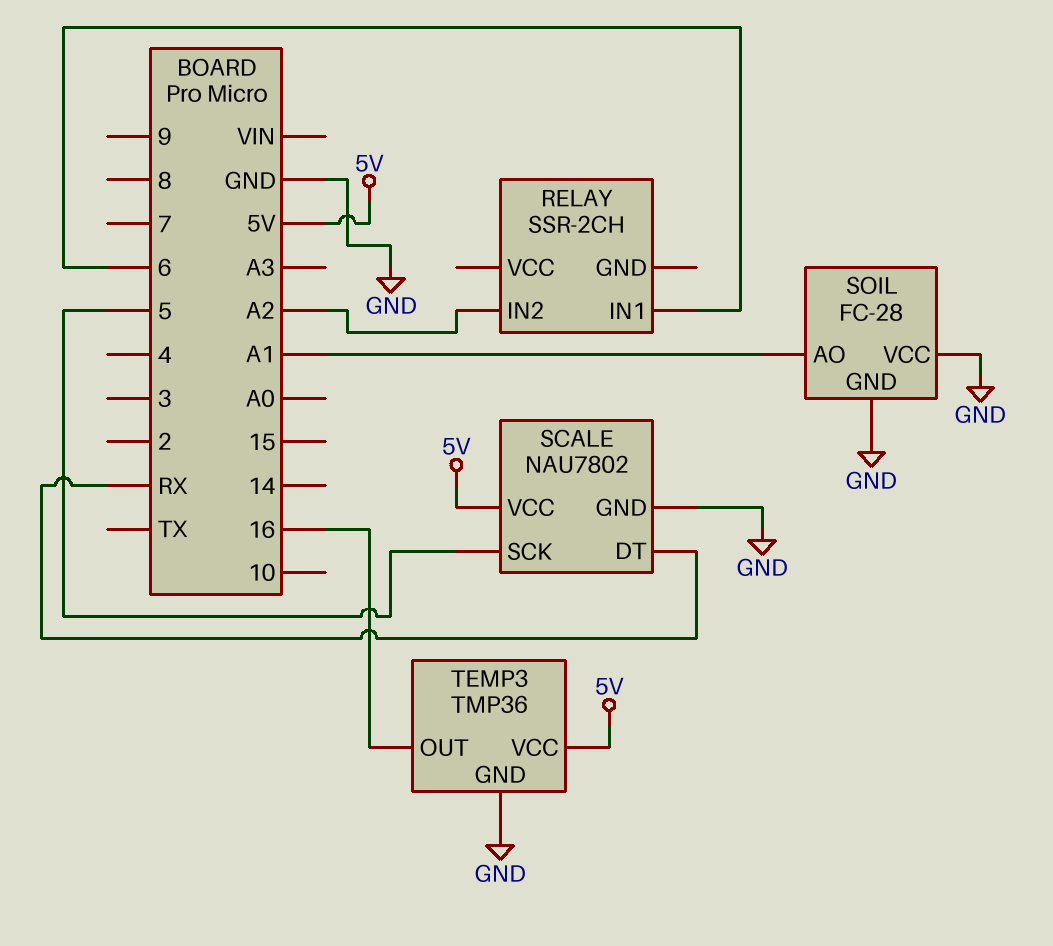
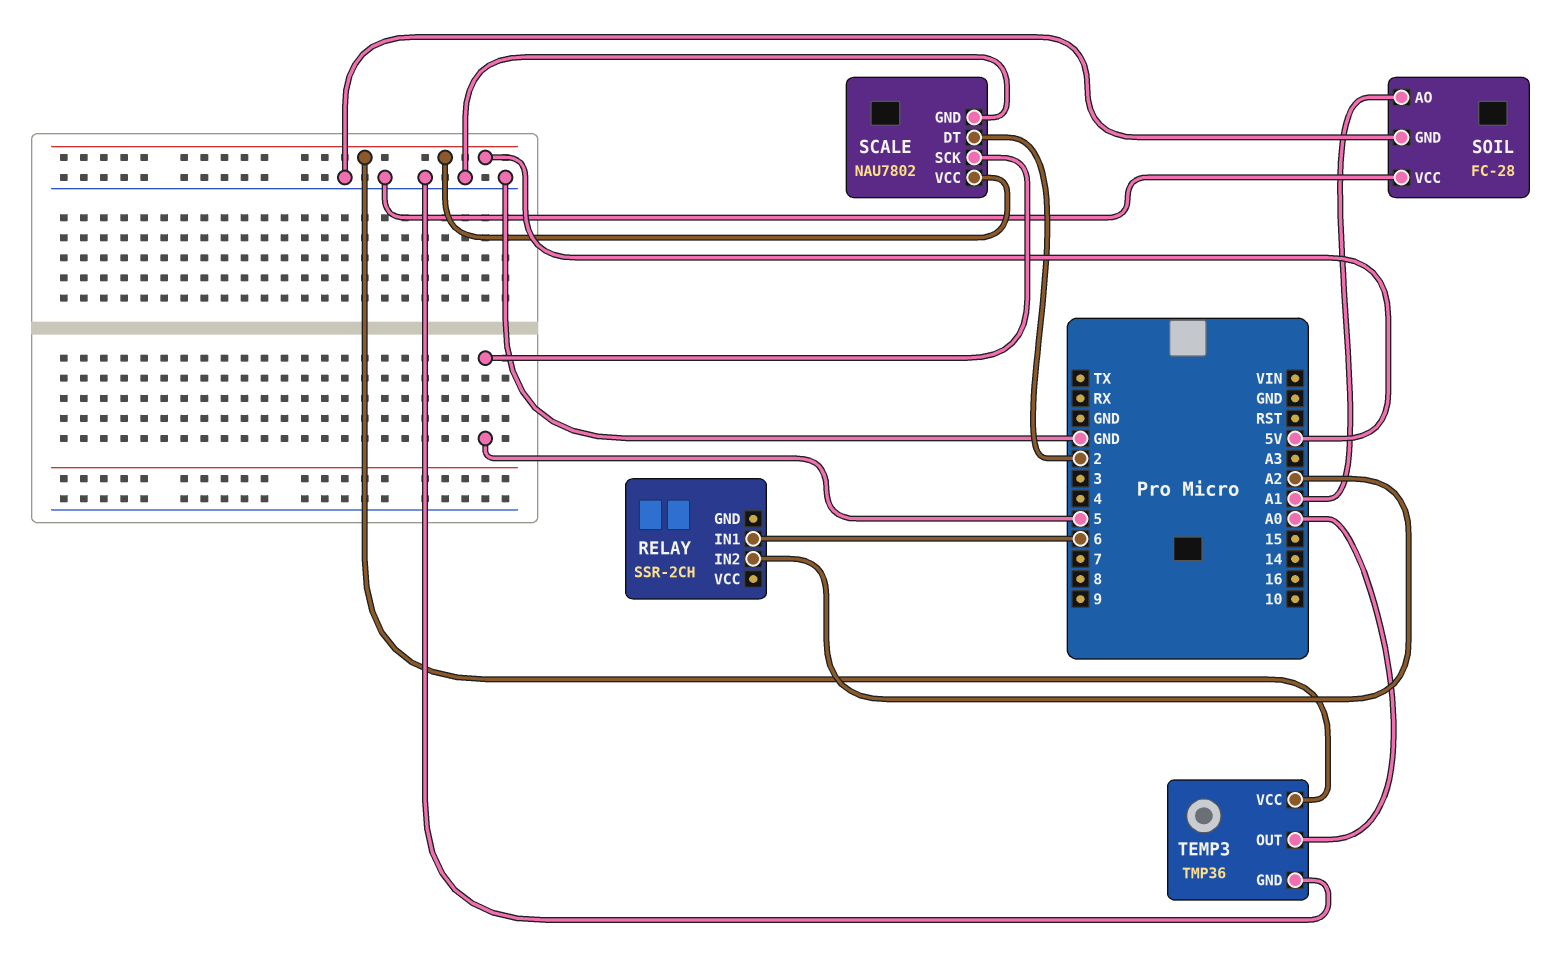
SCALE pin DT: RX -> 2
TEMP3 pin OUT: 16 -> A0

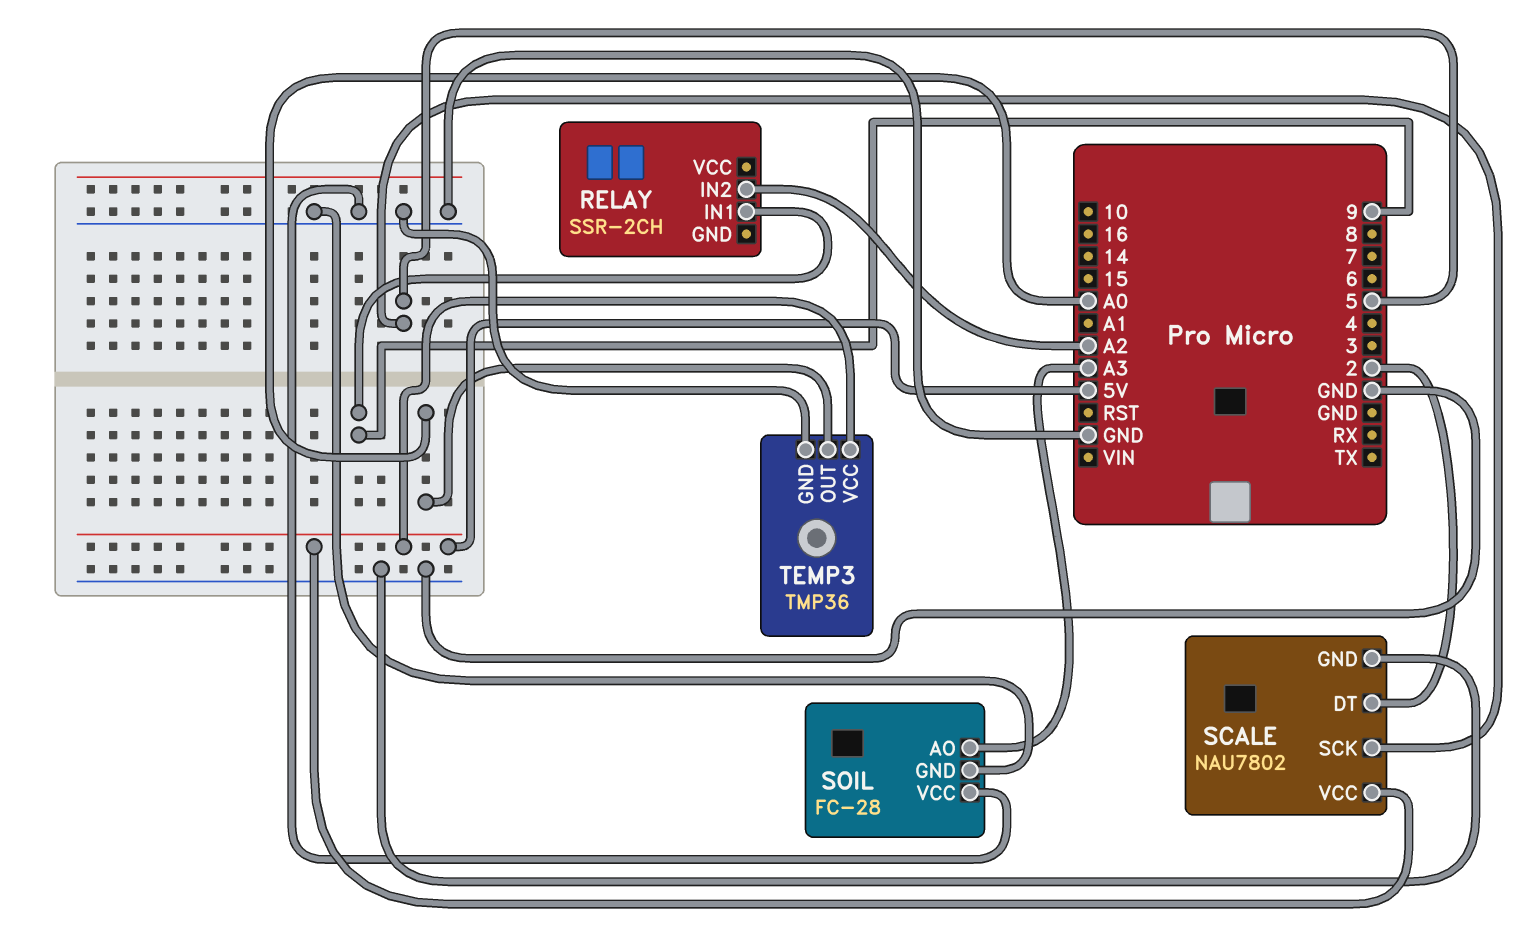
RELAY pin IN1: 6 -> 9
SOIL pin AO: A1 -> A3

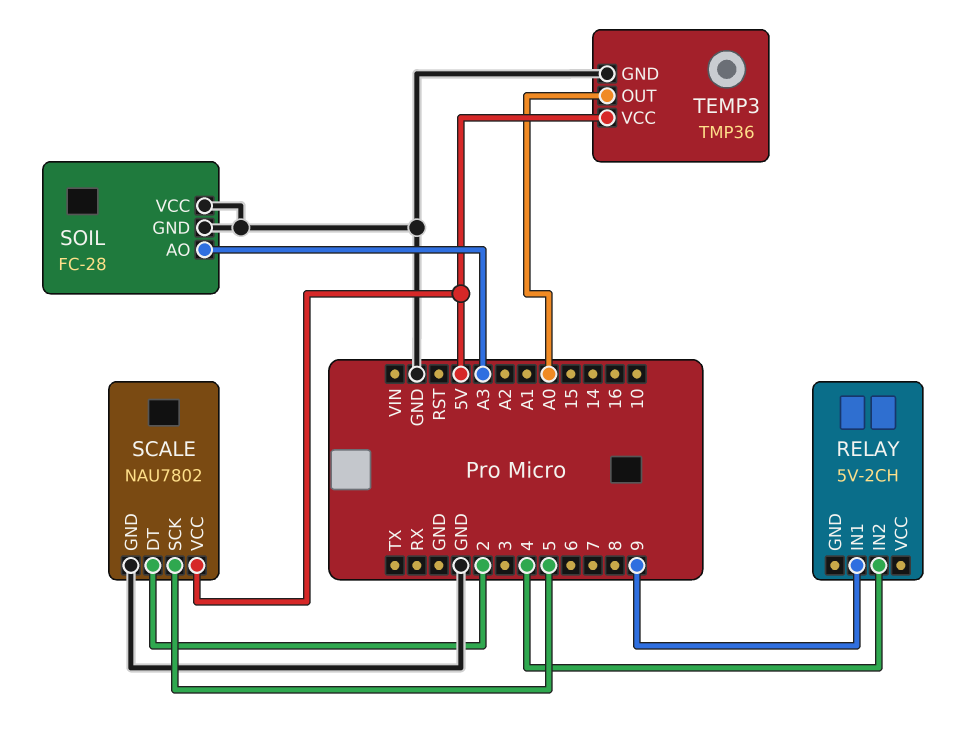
RELAY: SSR-2CH -> 5V-2CH
RELAY pin IN2: A2 -> 4

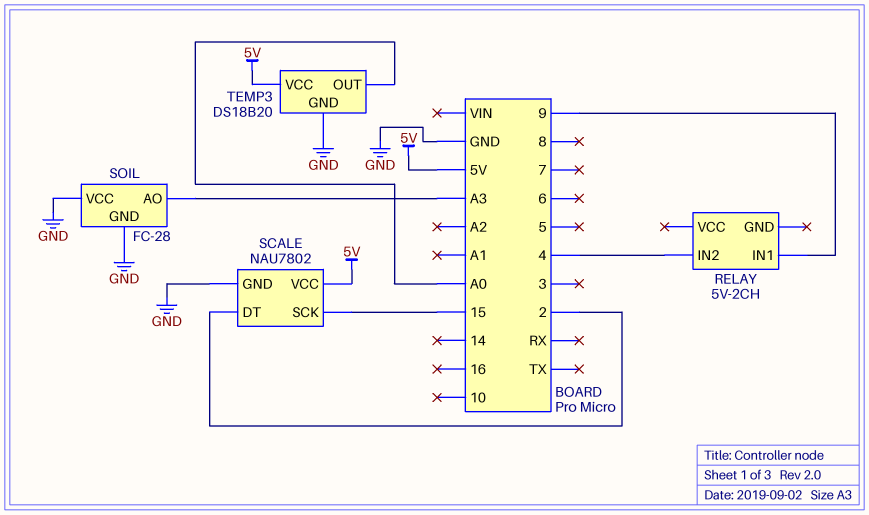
SCALE pin SCK: 5 -> 15
TEMP3: TMP36 -> DS18B20

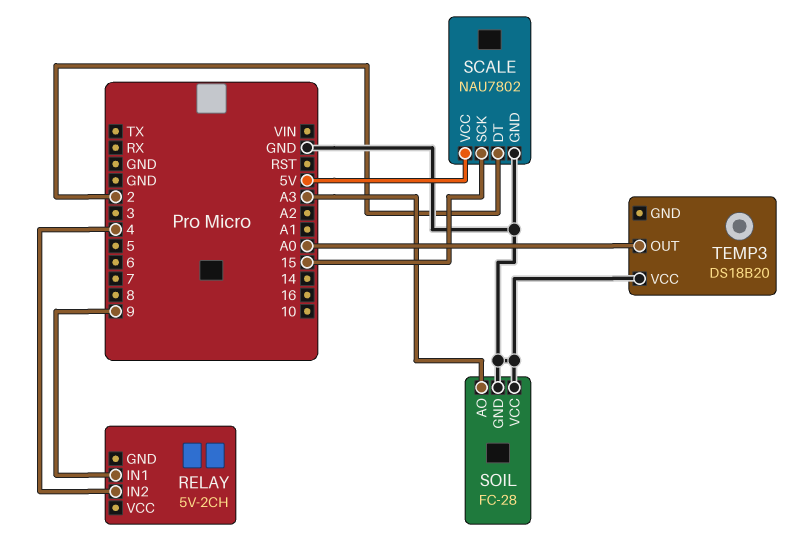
TEMP3 pin GND: GND -> none
TEMP3 pin VCC: 5V -> GND

